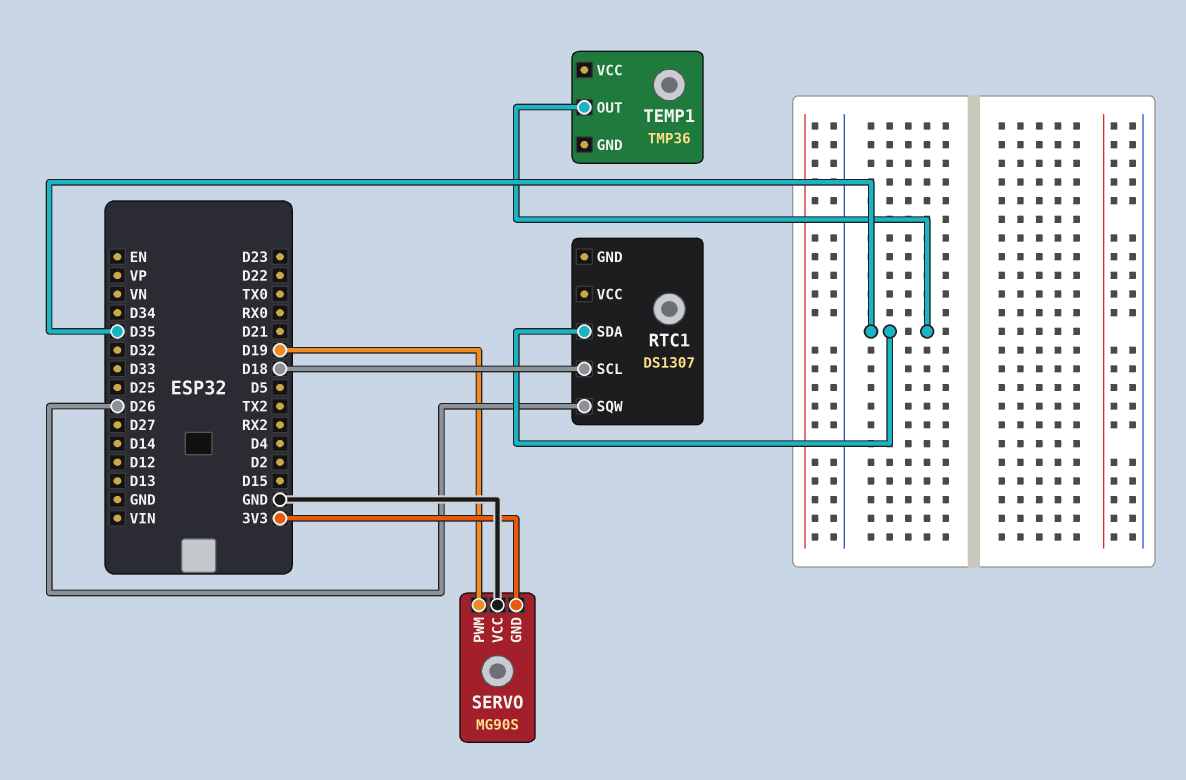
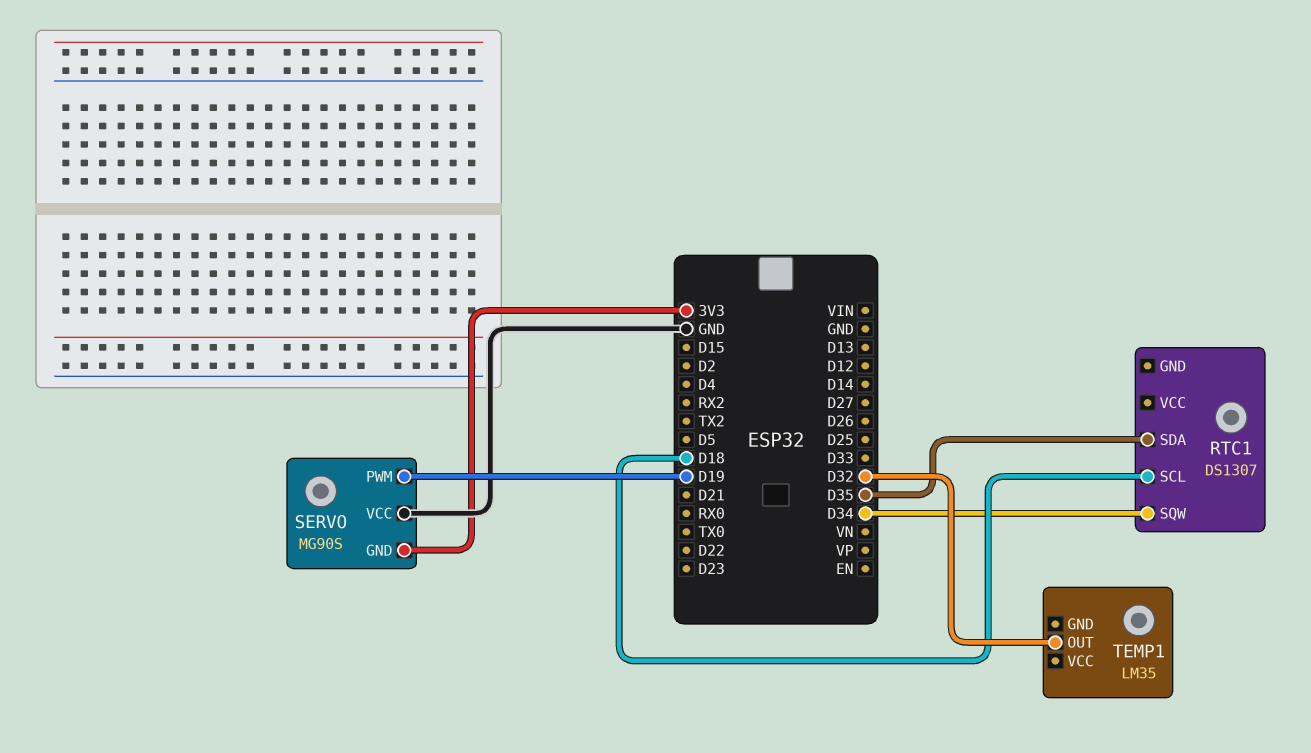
RTC1 pin SQW: D26 -> D34
TEMP1: TMP36 -> LM35
TEMP1 pin OUT: D35 -> D32

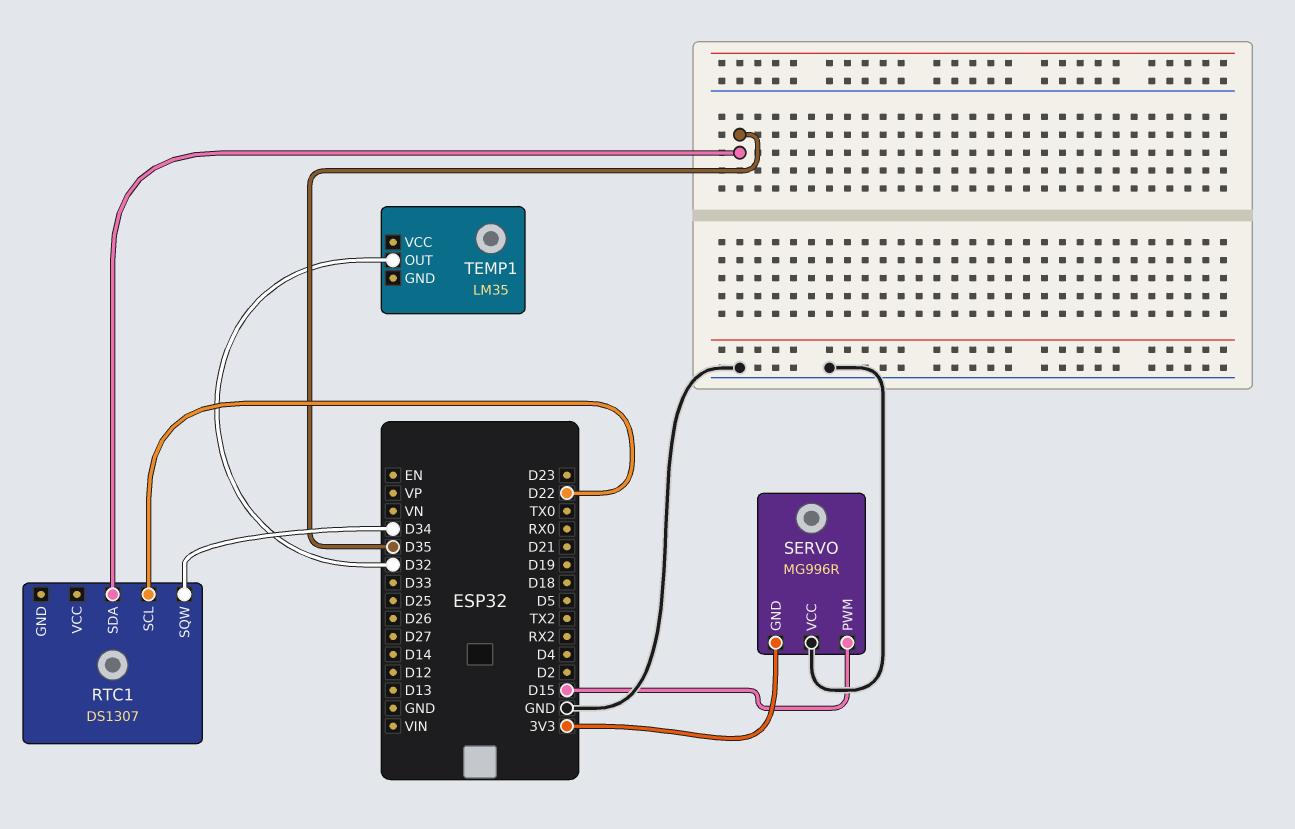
RTC1 pin SCL: D18 -> D22
SERVO: MG90S -> MG996R
SERVO pin PWM: D19 -> D15

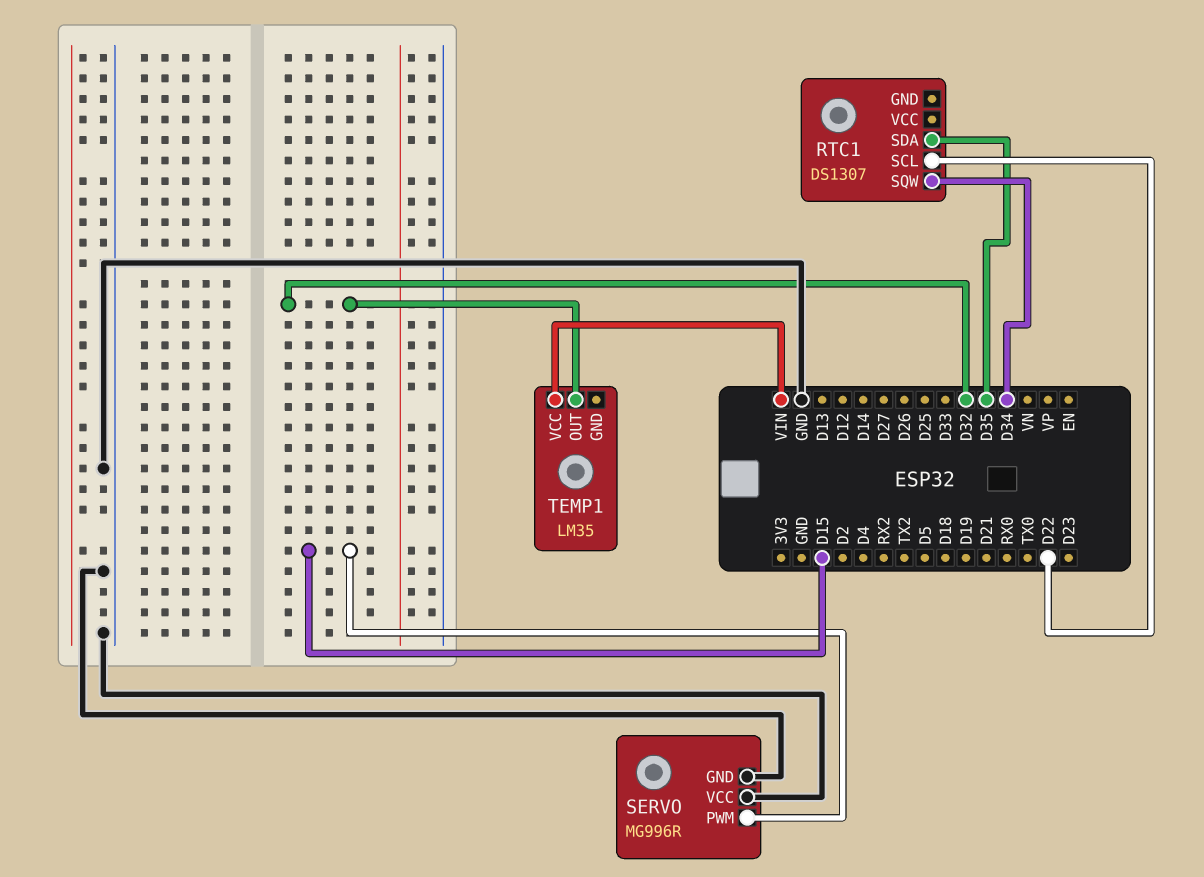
SERVO pin GND: 3V3 -> GND
TEMP1 pin VCC: none -> VIN

